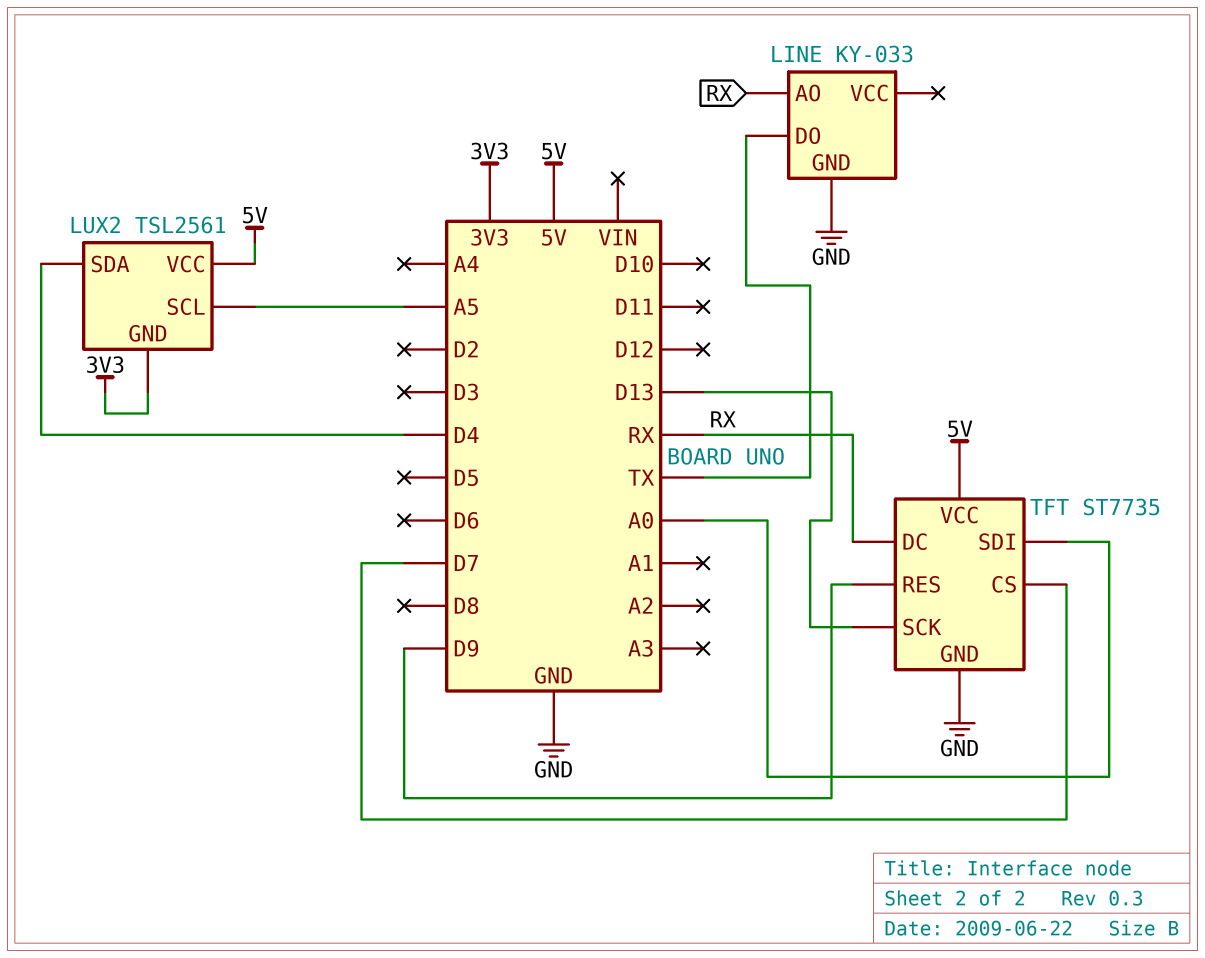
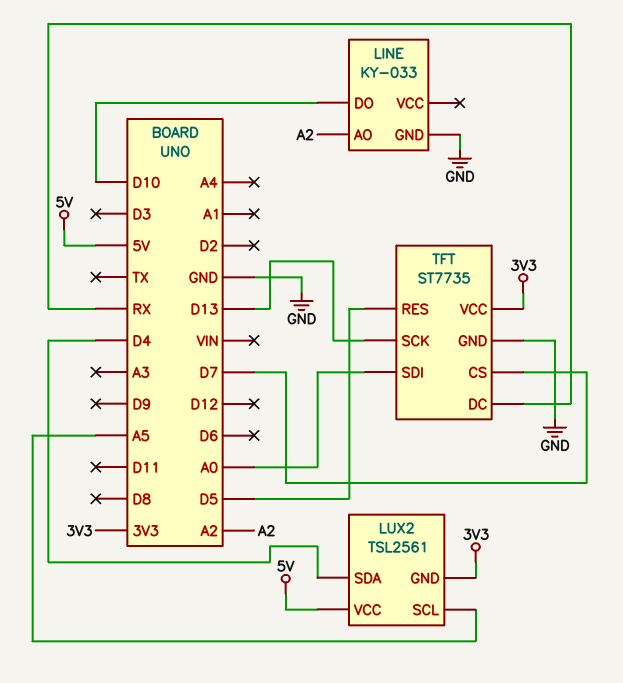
LINE pin AO: RX -> A2
LINE pin DO: TX -> D10
TFT pin RES: D9 -> D5
TFT pin VCC: 5V -> 3V3

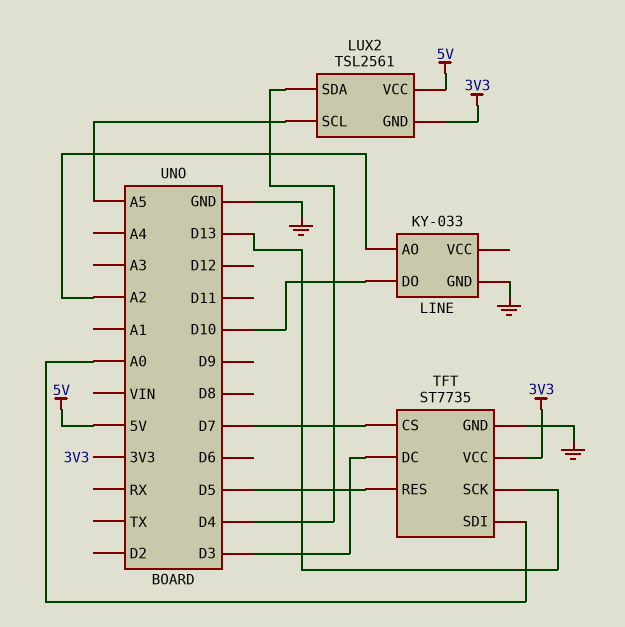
TFT pin DC: RX -> D3

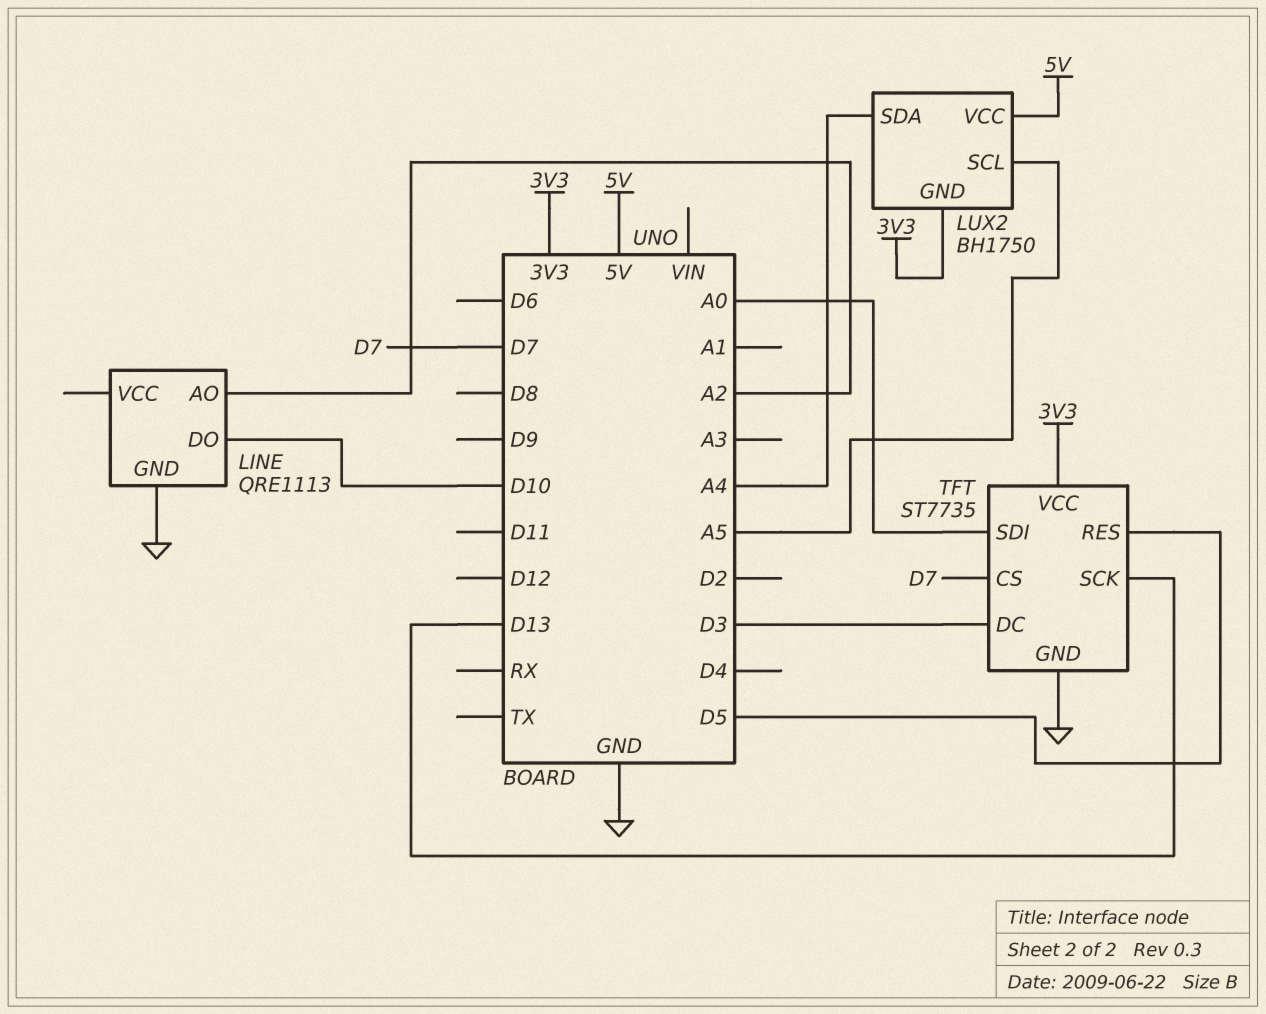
LINE: KY-033 -> QRE1113
LUX2: TSL2561 -> BH1750
LUX2 pin SDA: D4 -> A4

